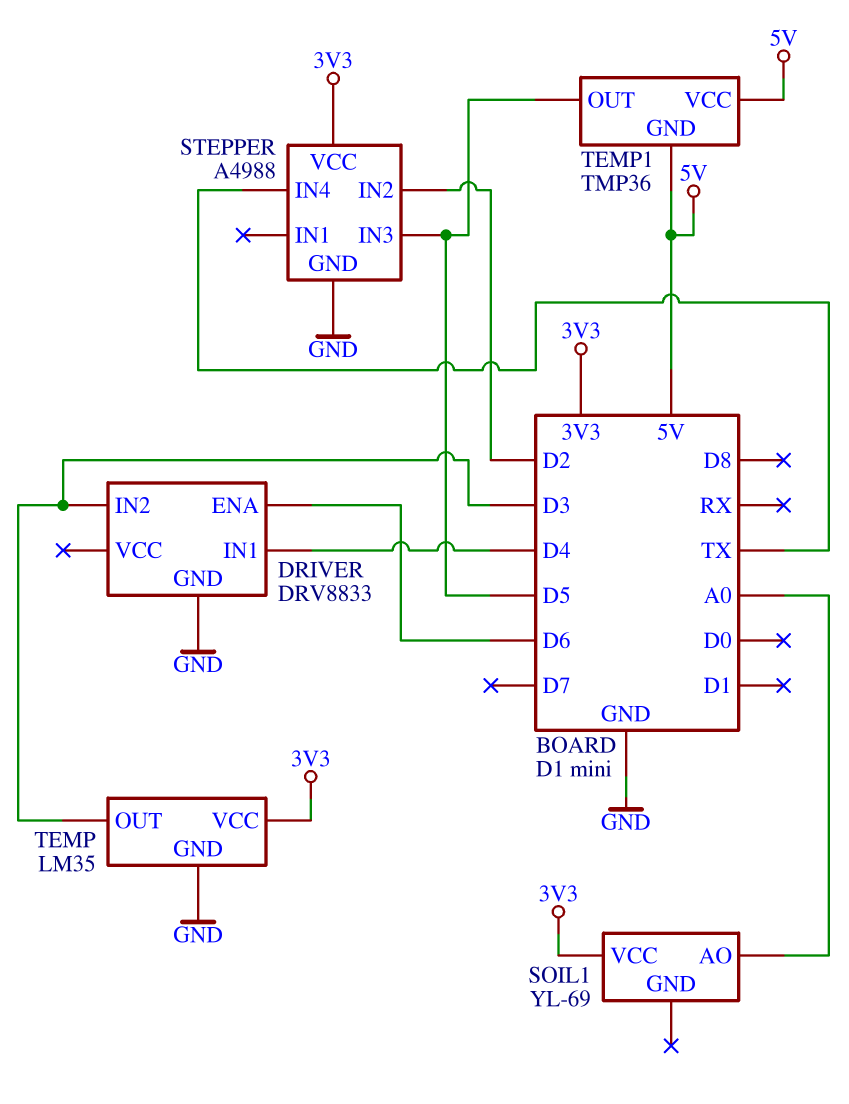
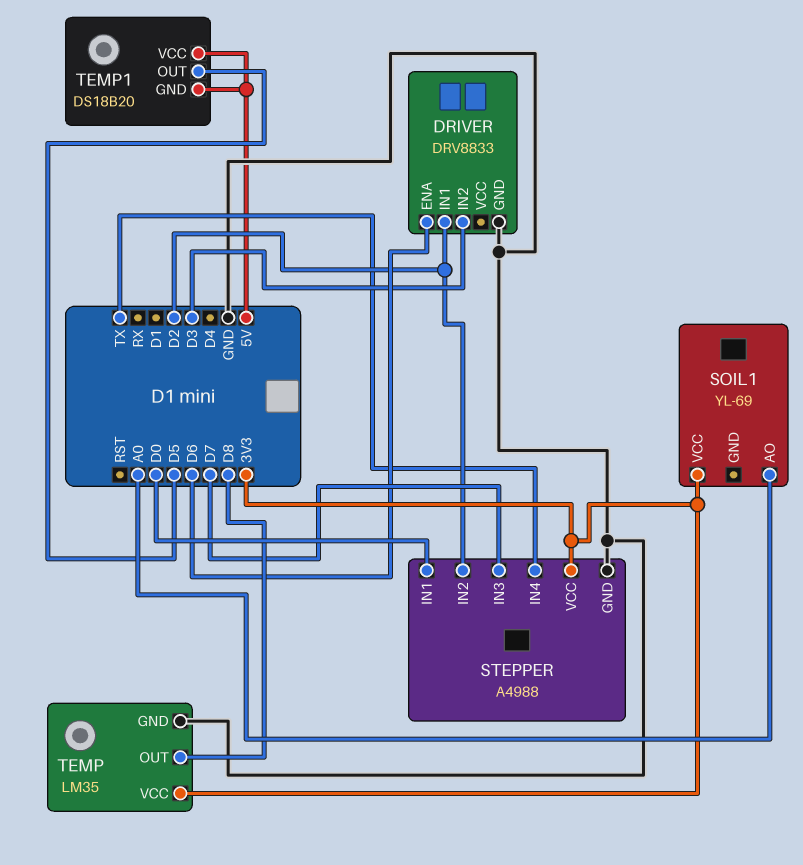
DRIVER pin IN1: D4 -> D2
STEPPER pin IN1: none -> D0
STEPPER pin IN3: D5 -> D7
TEMP pin OUT: D3 -> D8
TEMP1: TMP36 -> DS18B20

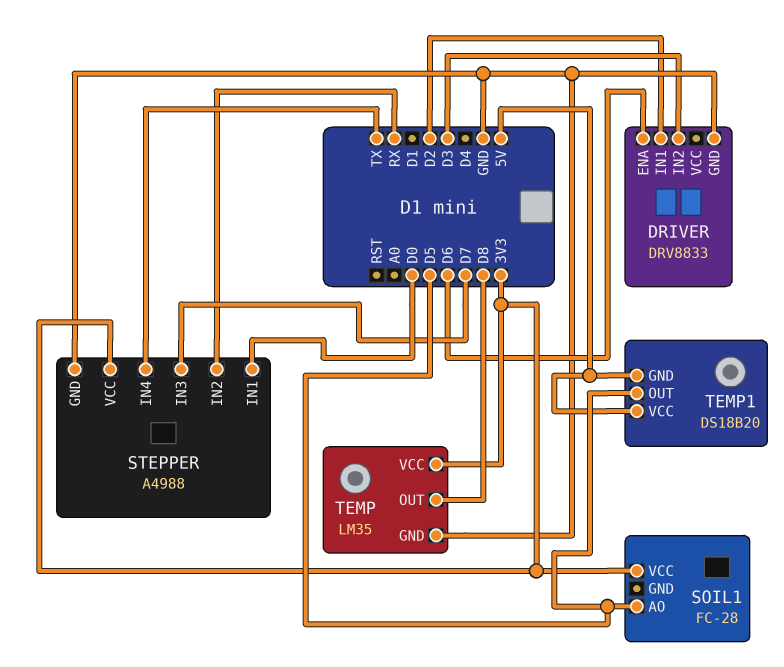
SOIL1: YL-69 -> FC-28
SOIL1 pin AO: A0 -> D5
STEPPER pin IN2: D2 -> RX

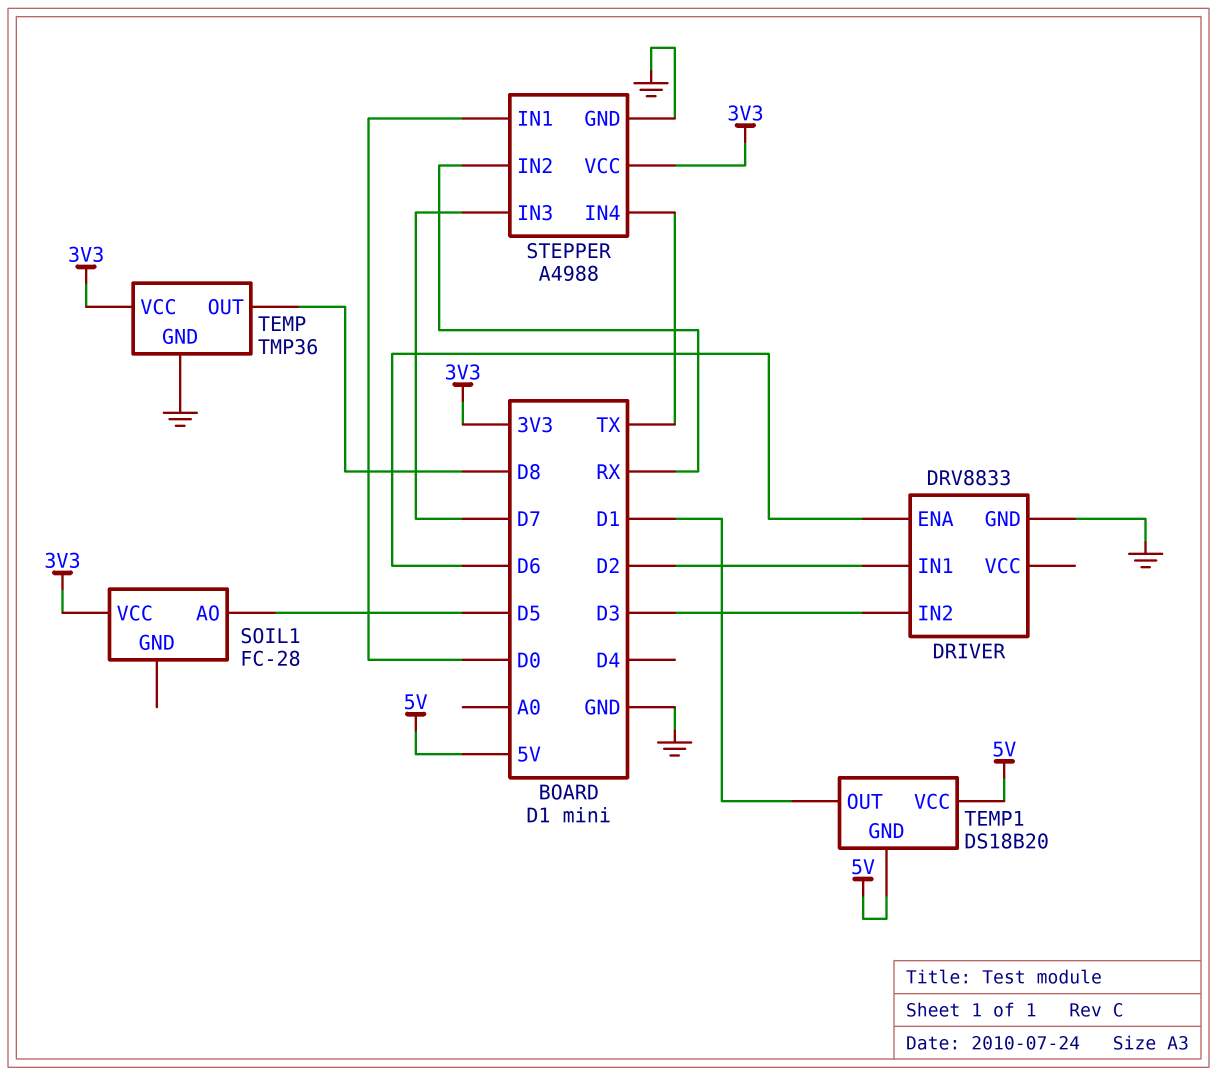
TEMP: LM35 -> TMP36
TEMP1 pin OUT: D5 -> D1

